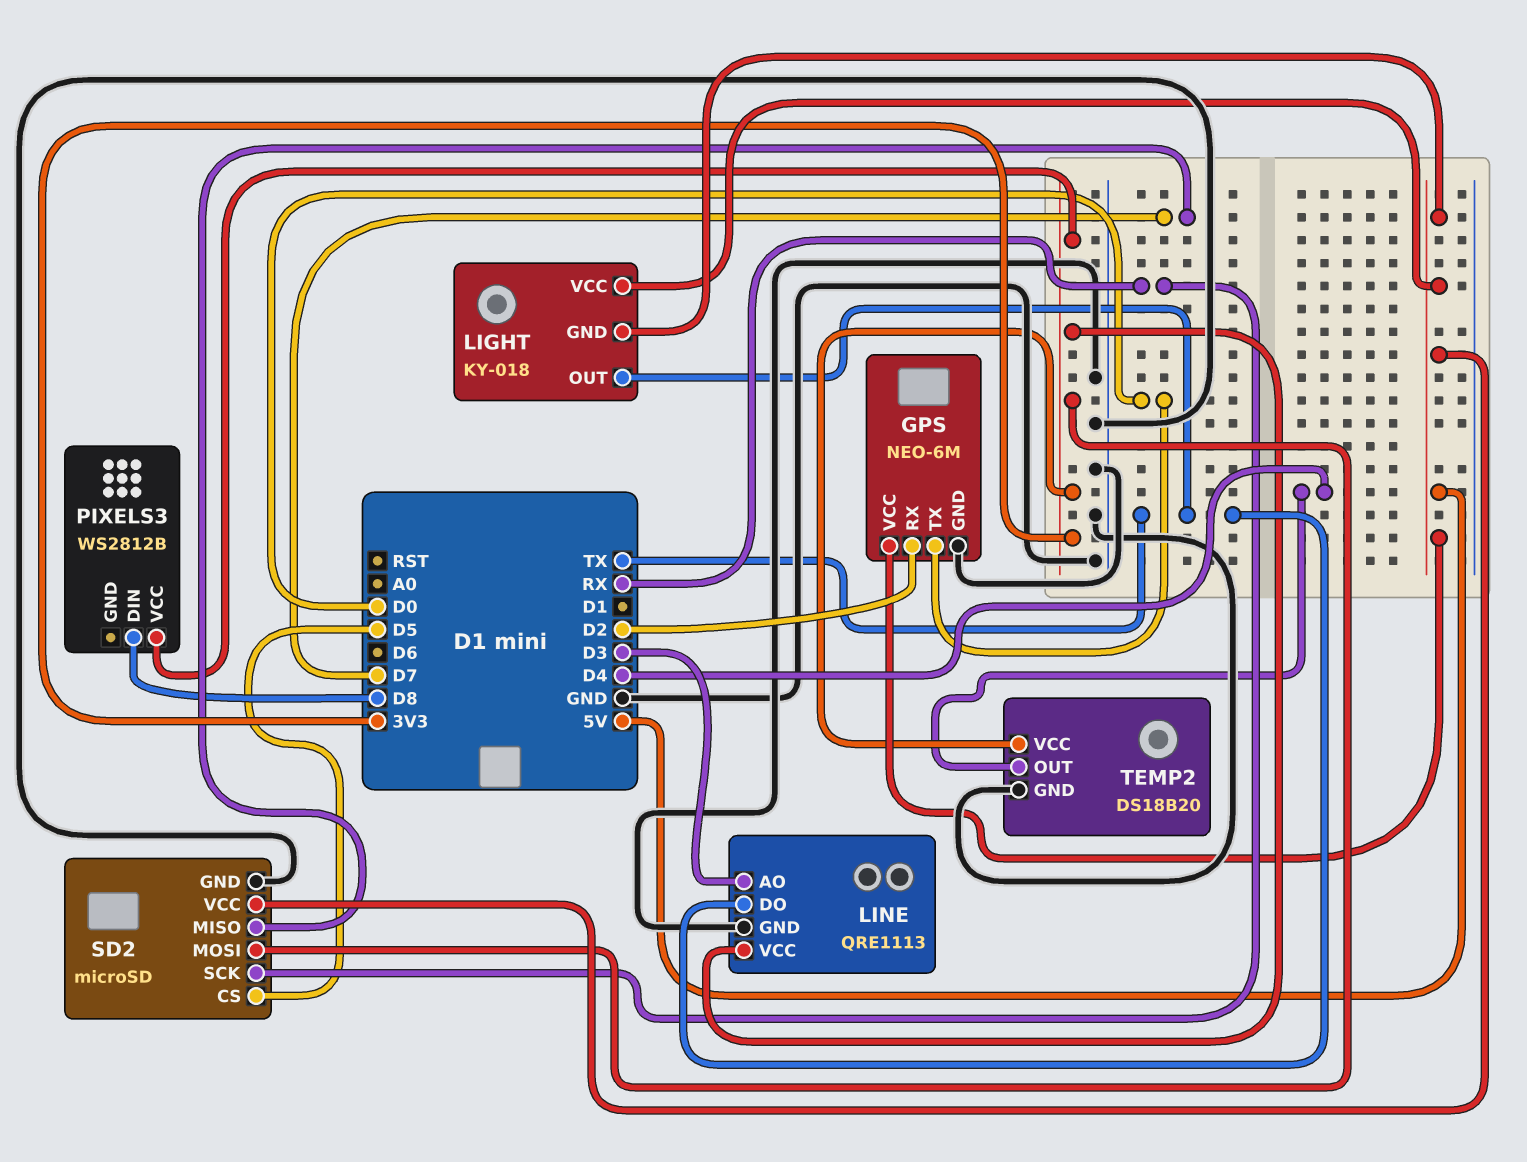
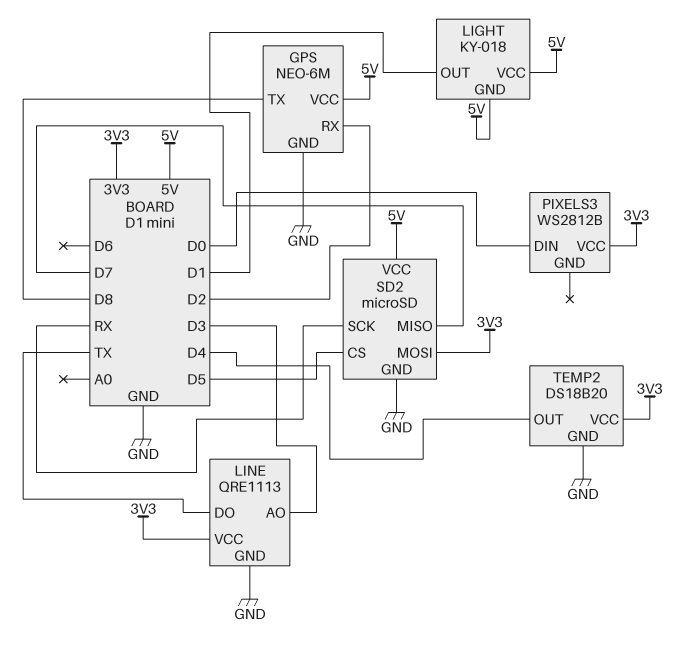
GPS pin TX: D0 -> D8
LIGHT pin OUT: TX -> D1
PIXELS3 pin DIN: D8 -> D0

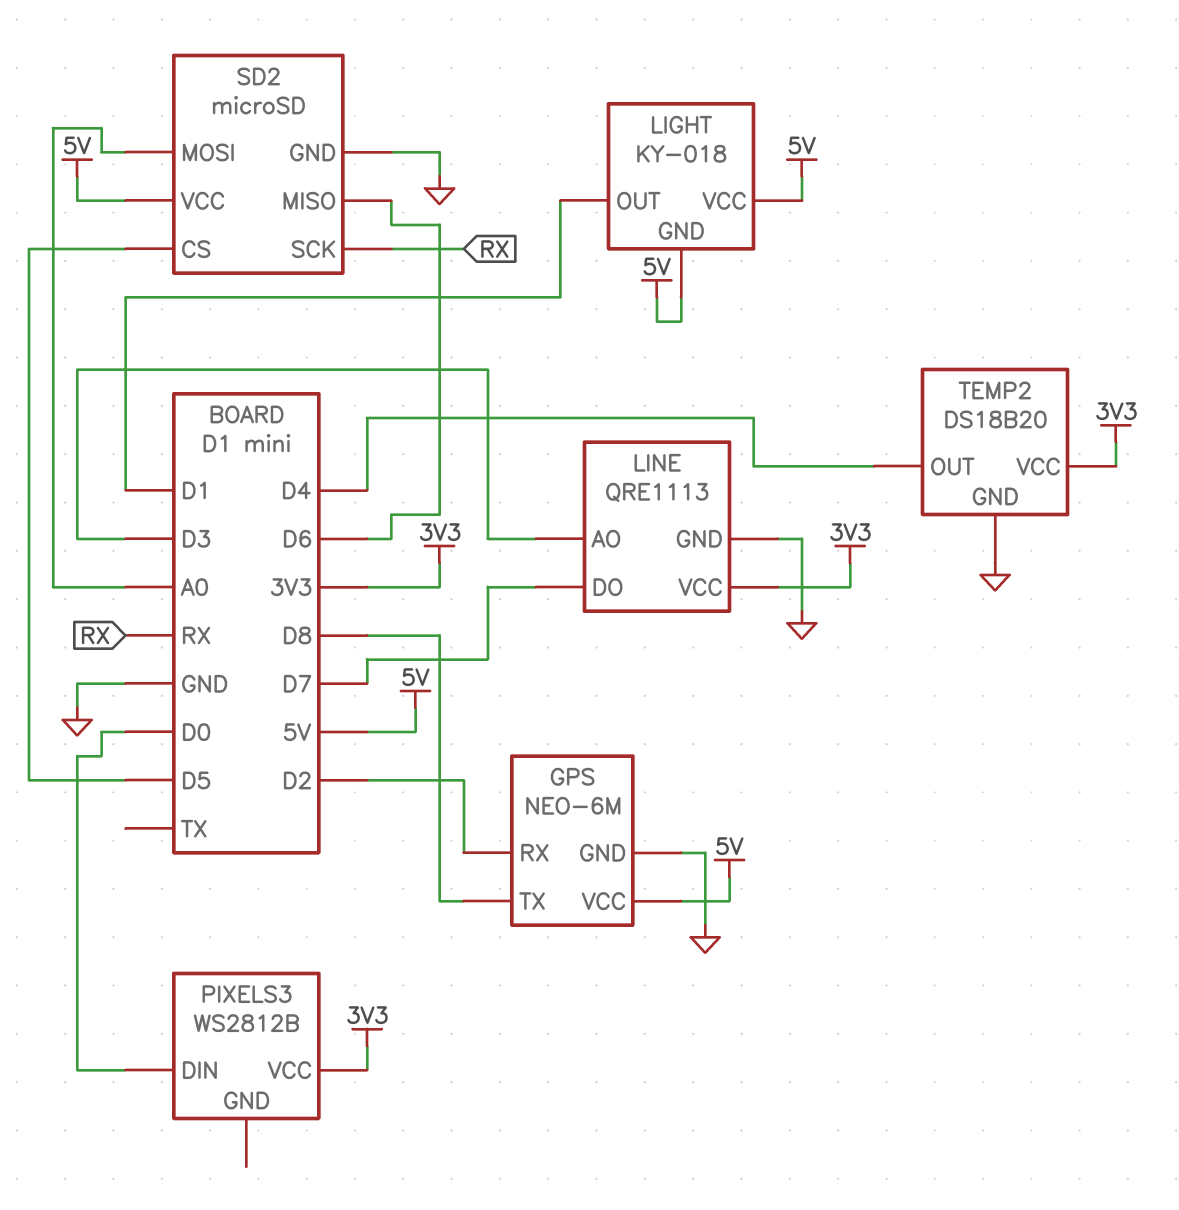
LINE pin DO: TX -> D7
SD2 pin MISO: D7 -> D6
SD2 pin MOSI: 3V3 -> A0

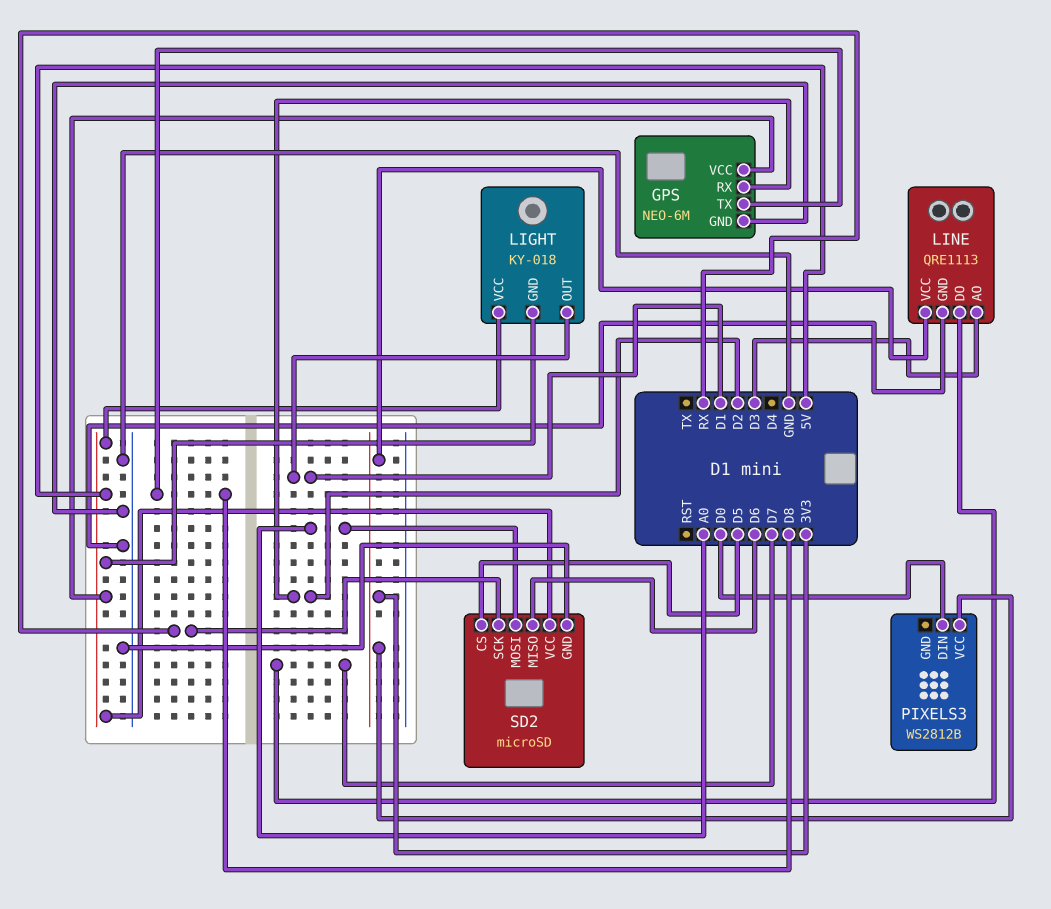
TEMP2: DS18B20 -> none
TEMP2 pin GND: GND -> none
TEMP2 pin OUT: D4 -> none
TEMP2 pin VCC: 3V3 -> none

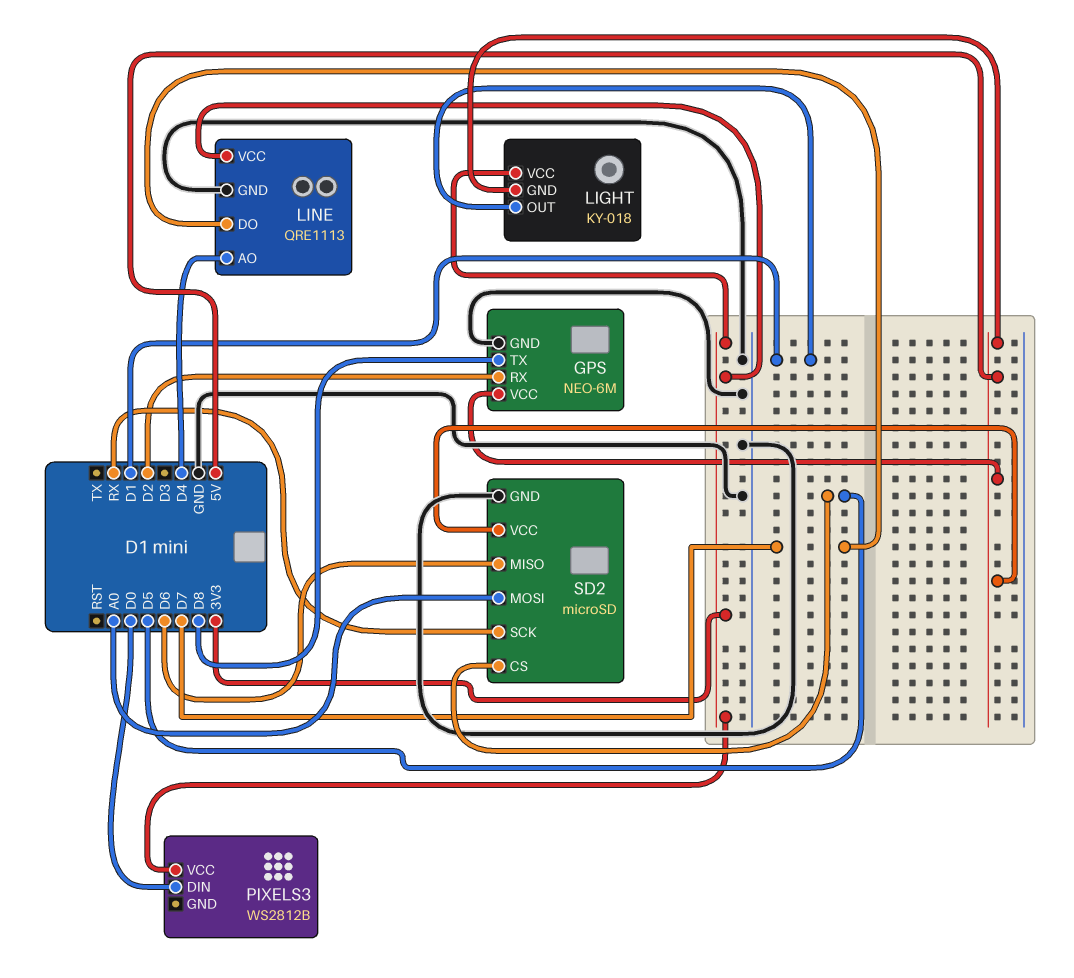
LIGHT pin VCC: 5V -> 3V3
LINE pin AO: D3 -> D4

